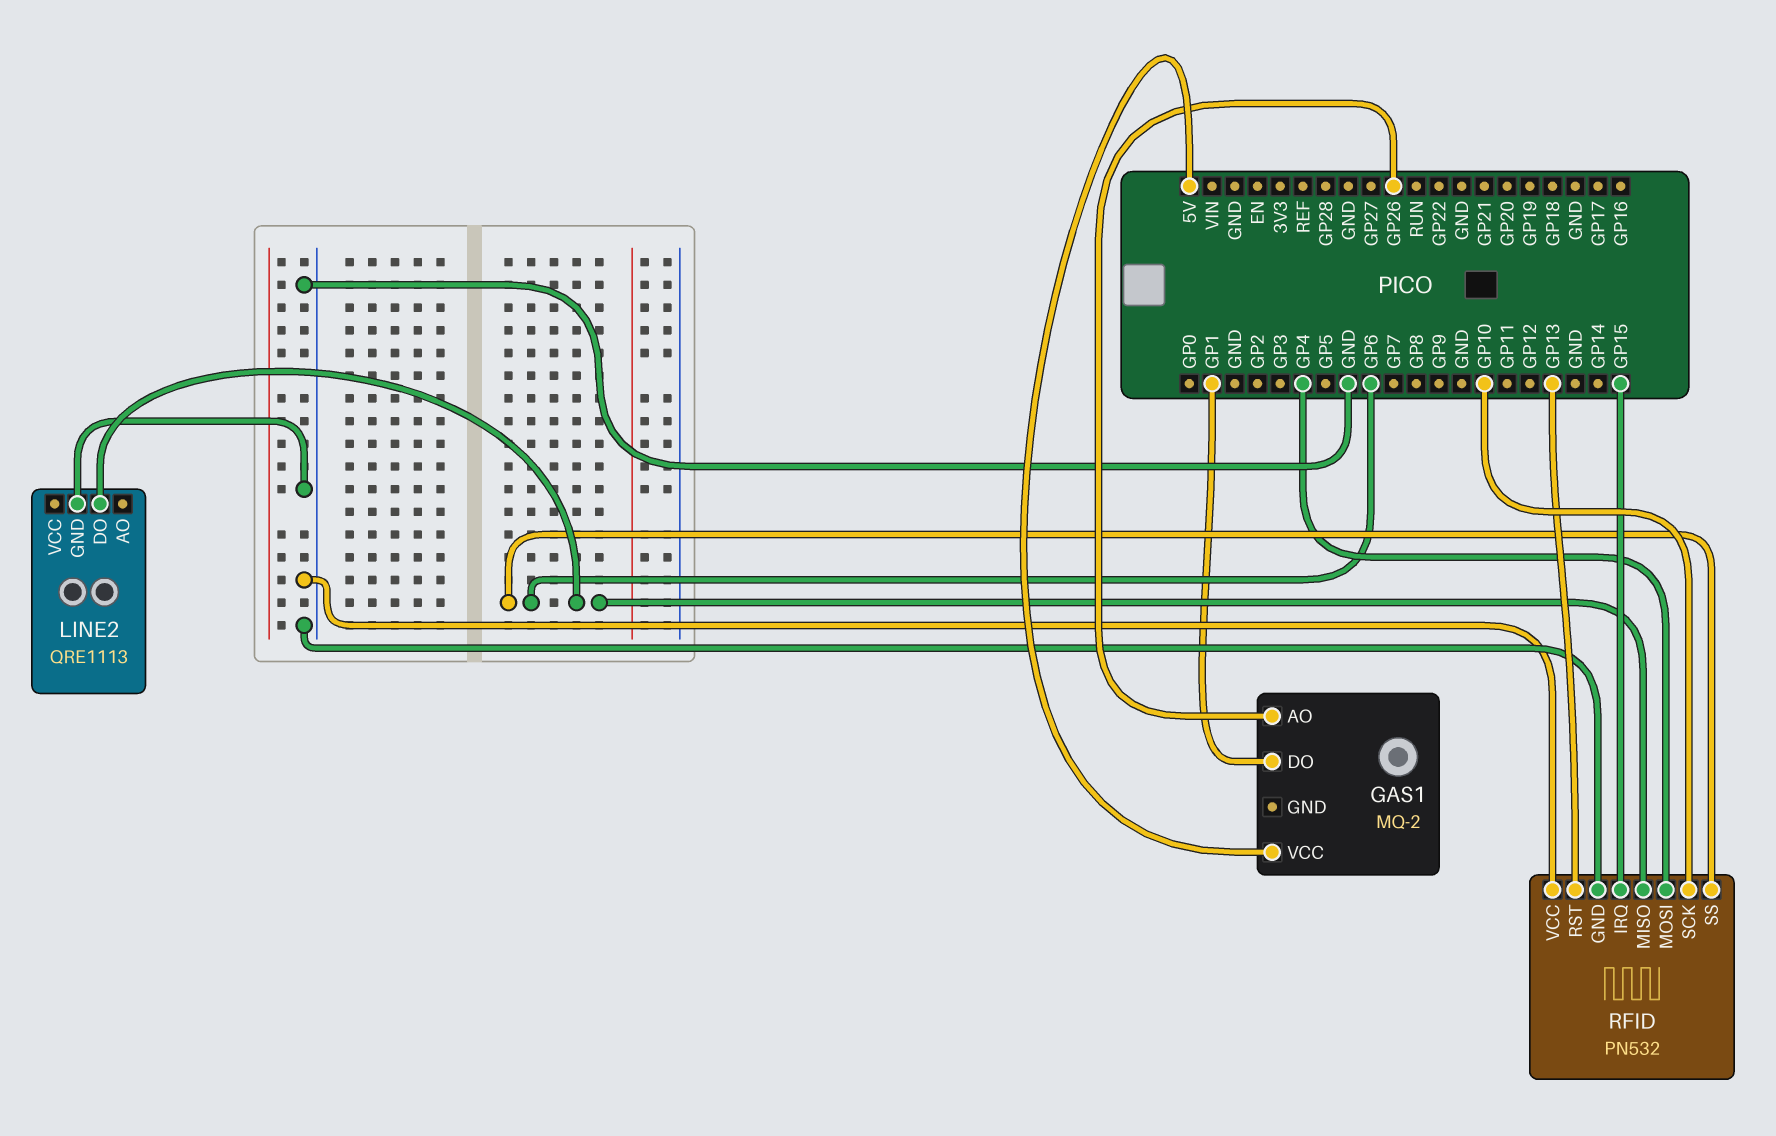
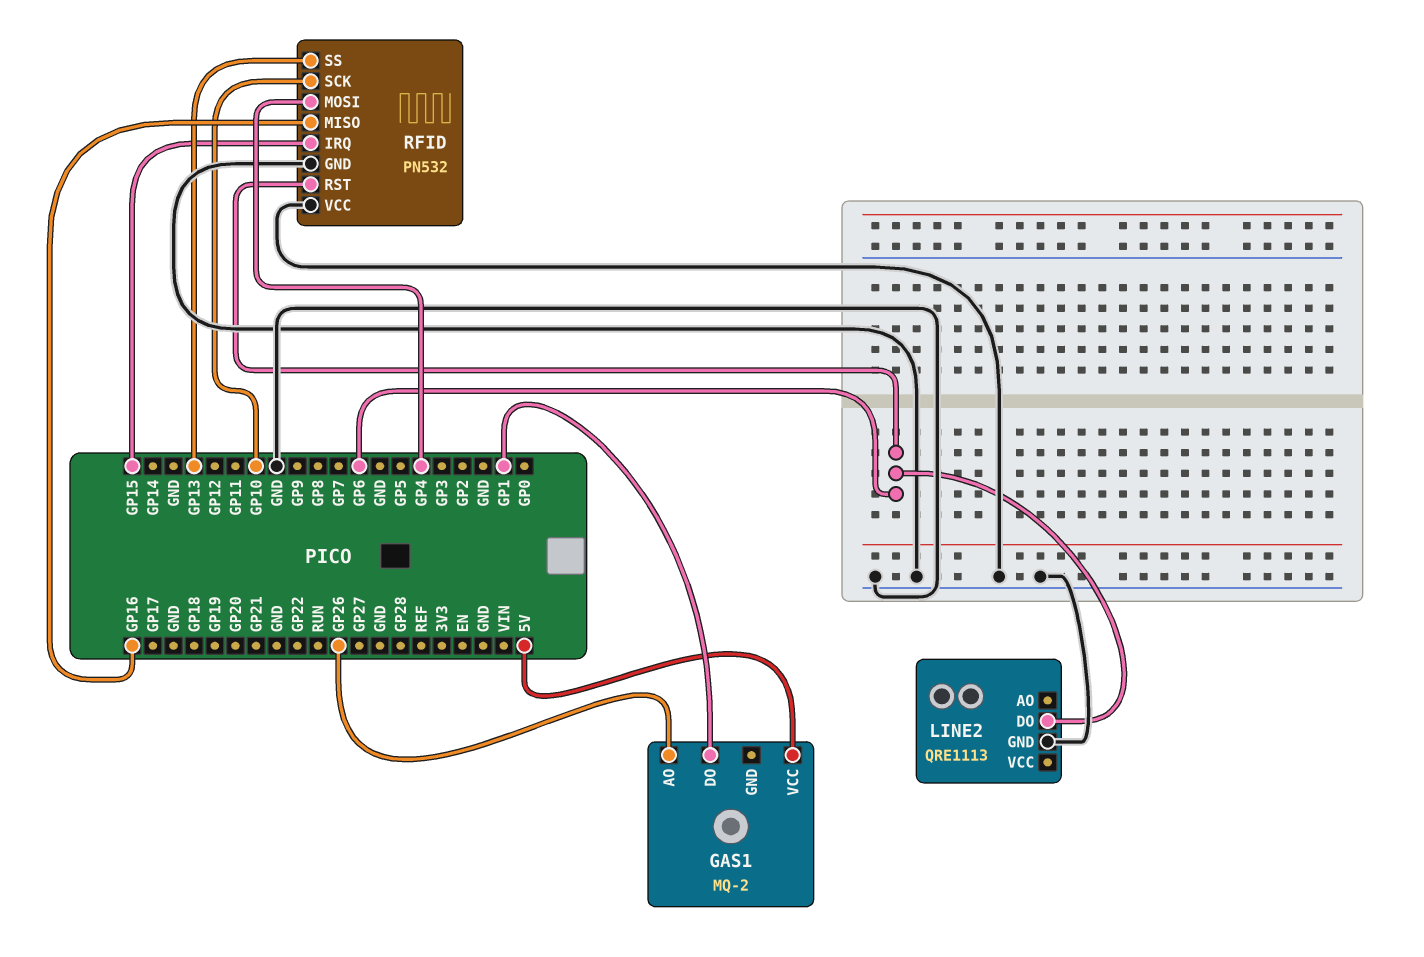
RFID pin MISO: GP6 -> GP16
RFID pin RST: GP13 -> GP6
RFID pin SS: GP6 -> GP13

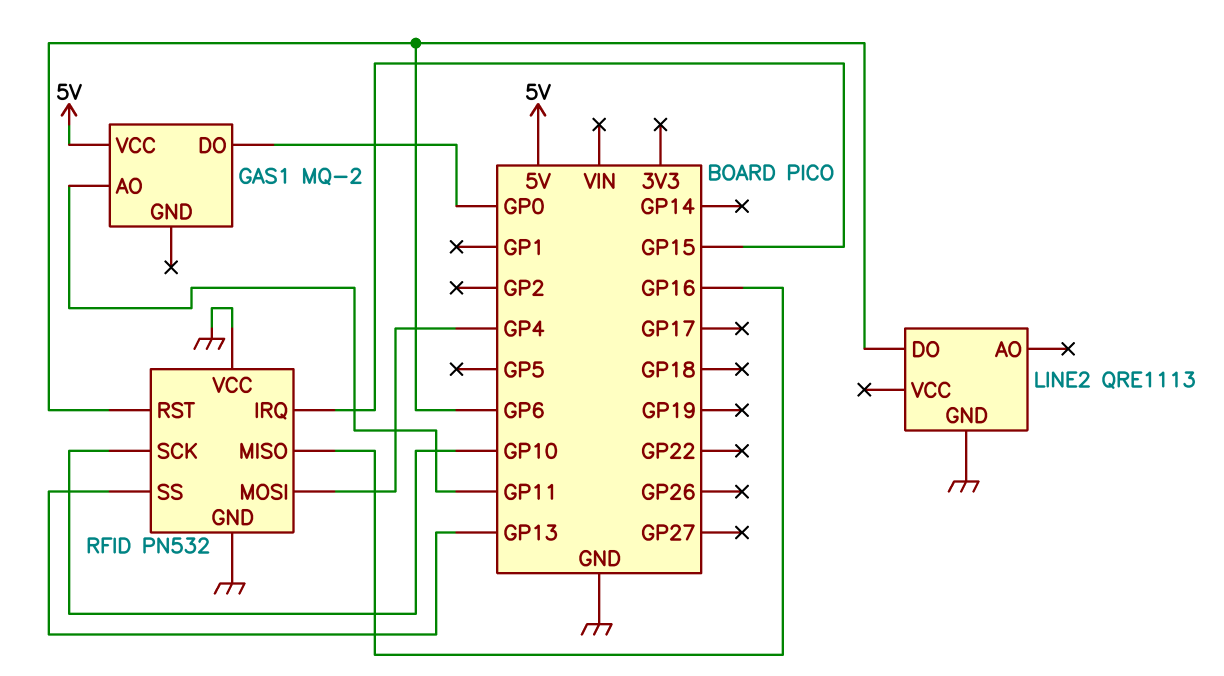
GAS1 pin AO: GP26 -> GP11
GAS1 pin DO: GP1 -> GP0

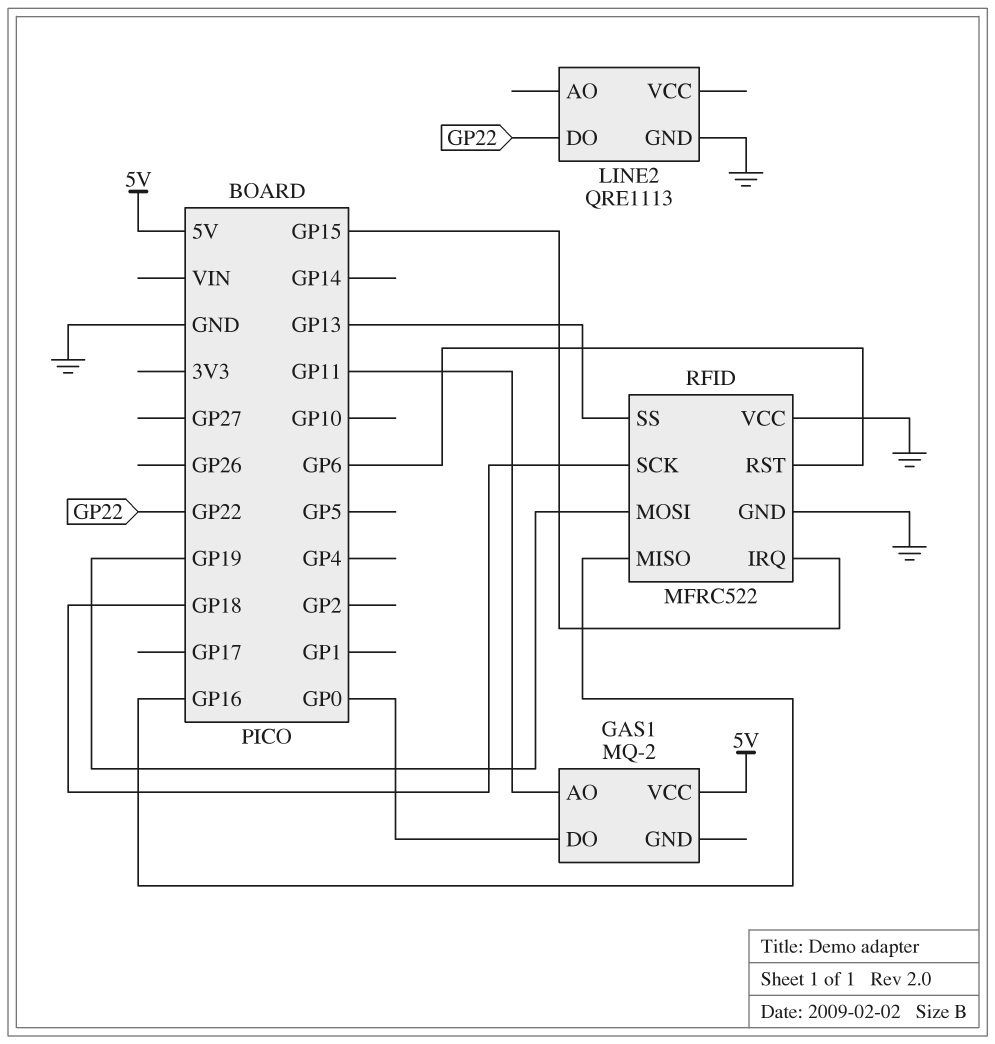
LINE2 pin DO: GP6 -> GP22
RFID: PN532 -> MFRC522
RFID pin MOSI: GP4 -> GP19
RFID pin SCK: GP10 -> GP18

